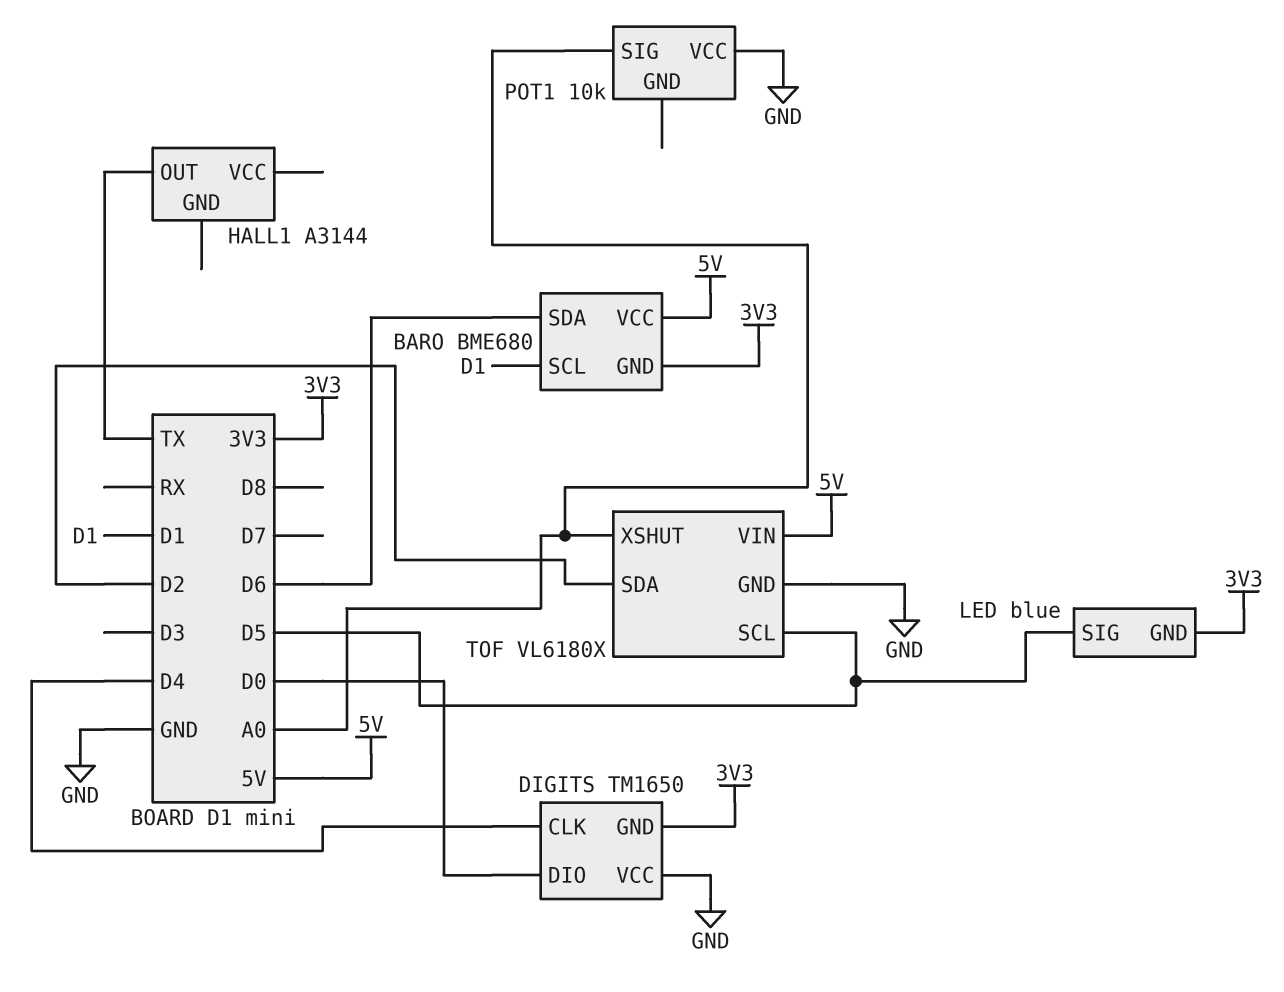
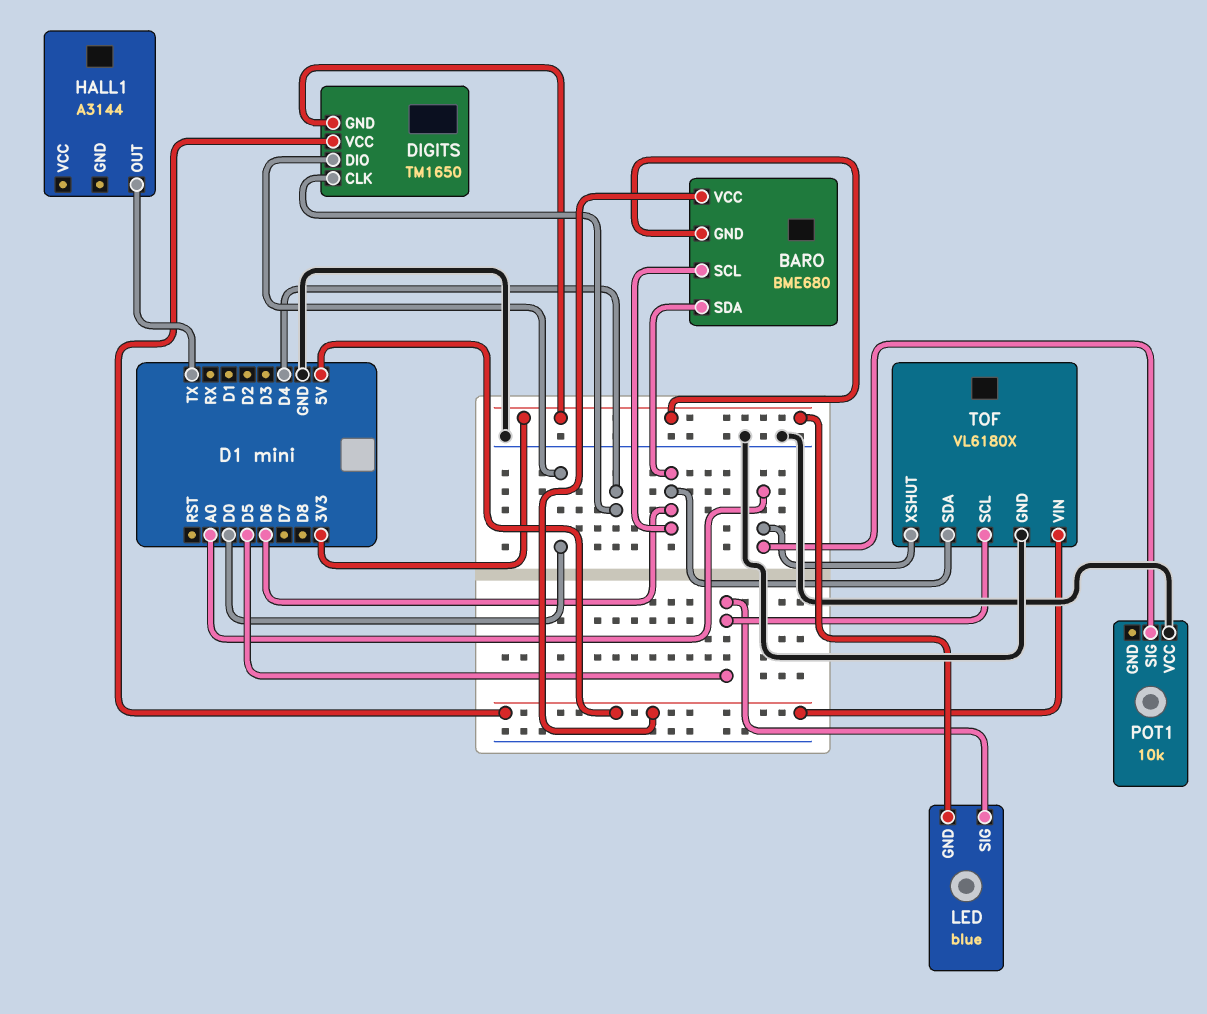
BARO pin SCL: D1 -> D6
DIGITS pin VCC: GND -> 5V
TOF pin SDA: D2 -> D6

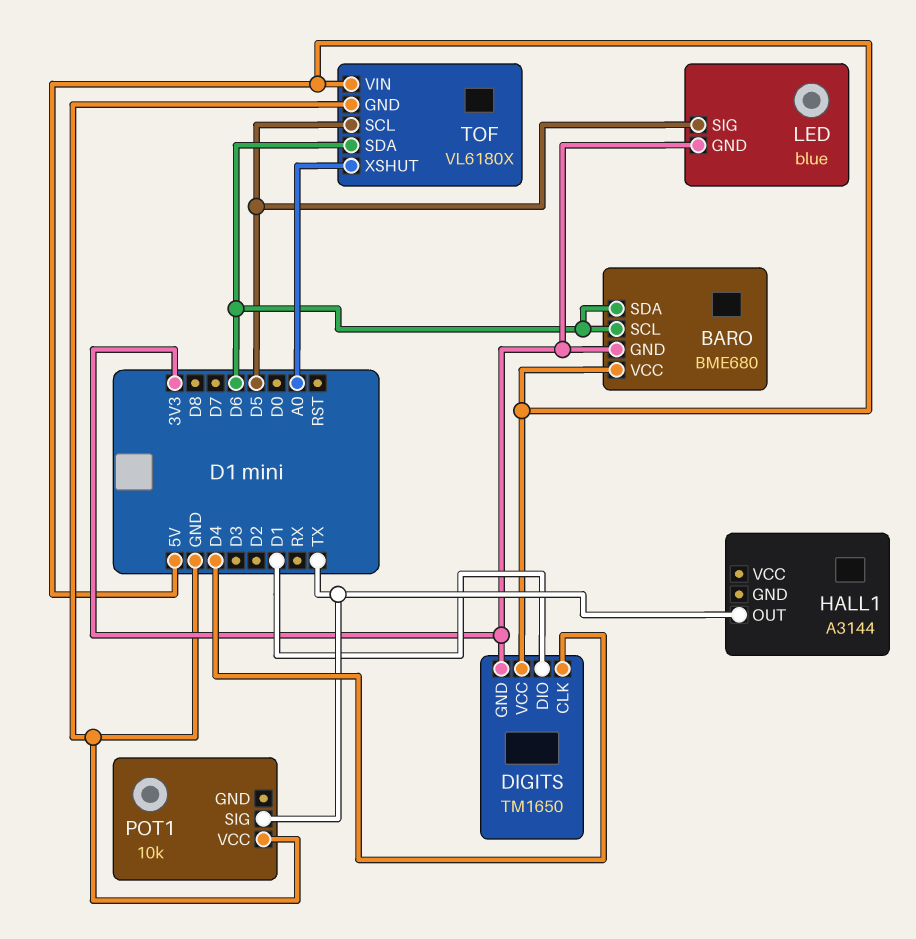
DIGITS pin DIO: D0 -> D1
POT1 pin SIG: A0 -> TX

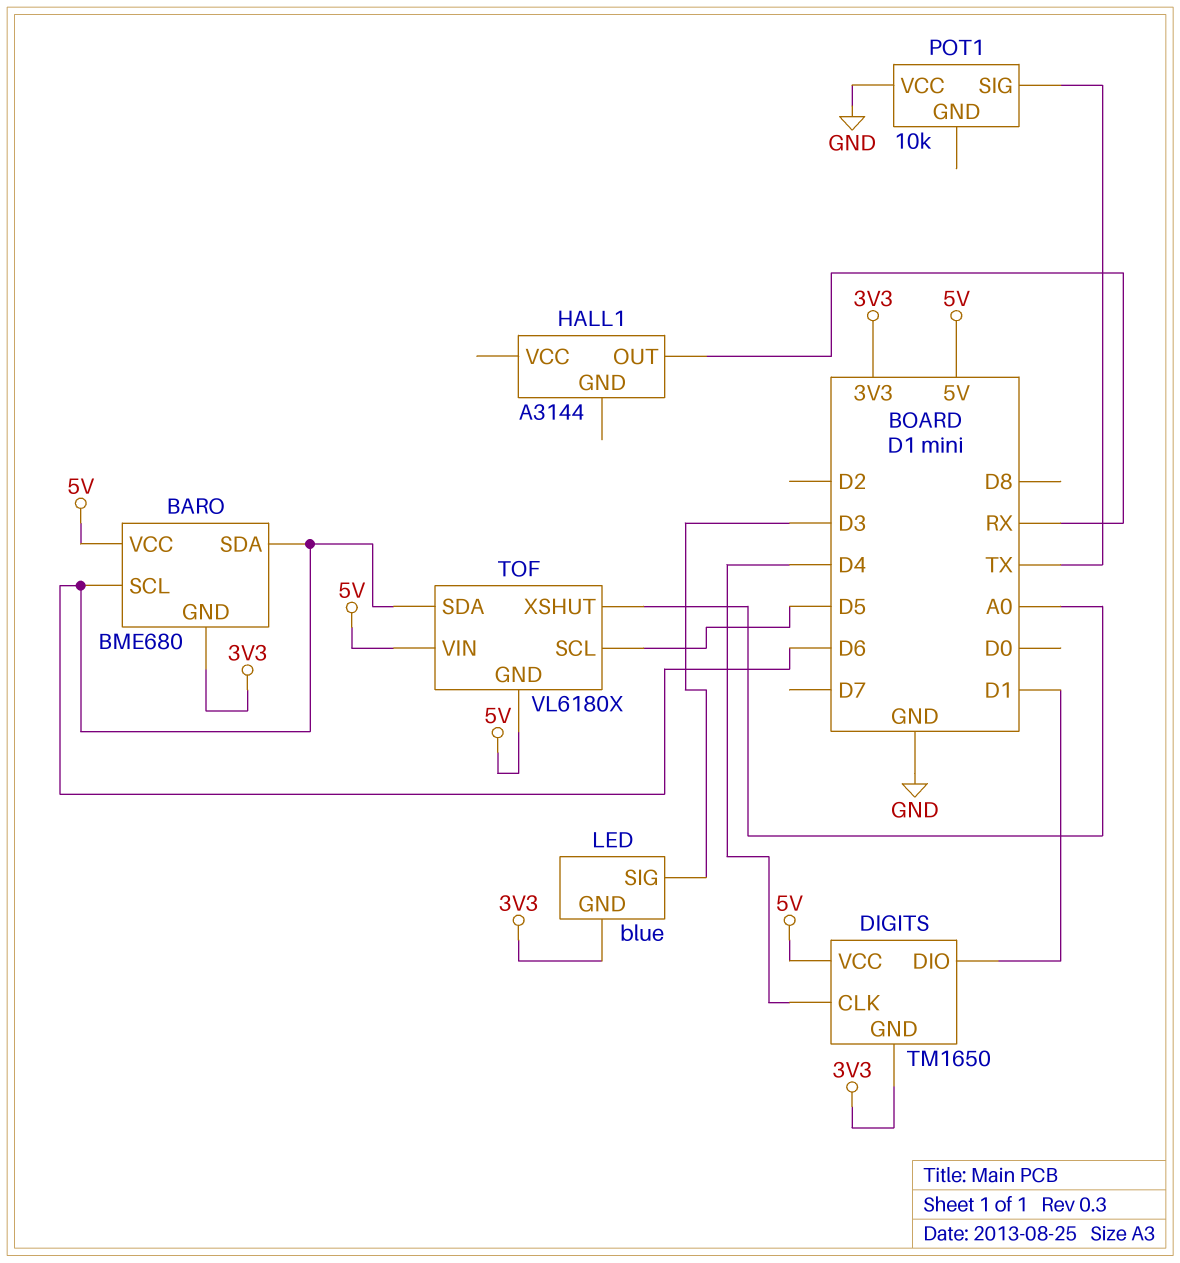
HALL1 pin OUT: TX -> RX
LED pin SIG: D5 -> D3
TOF pin GND: GND -> 5V

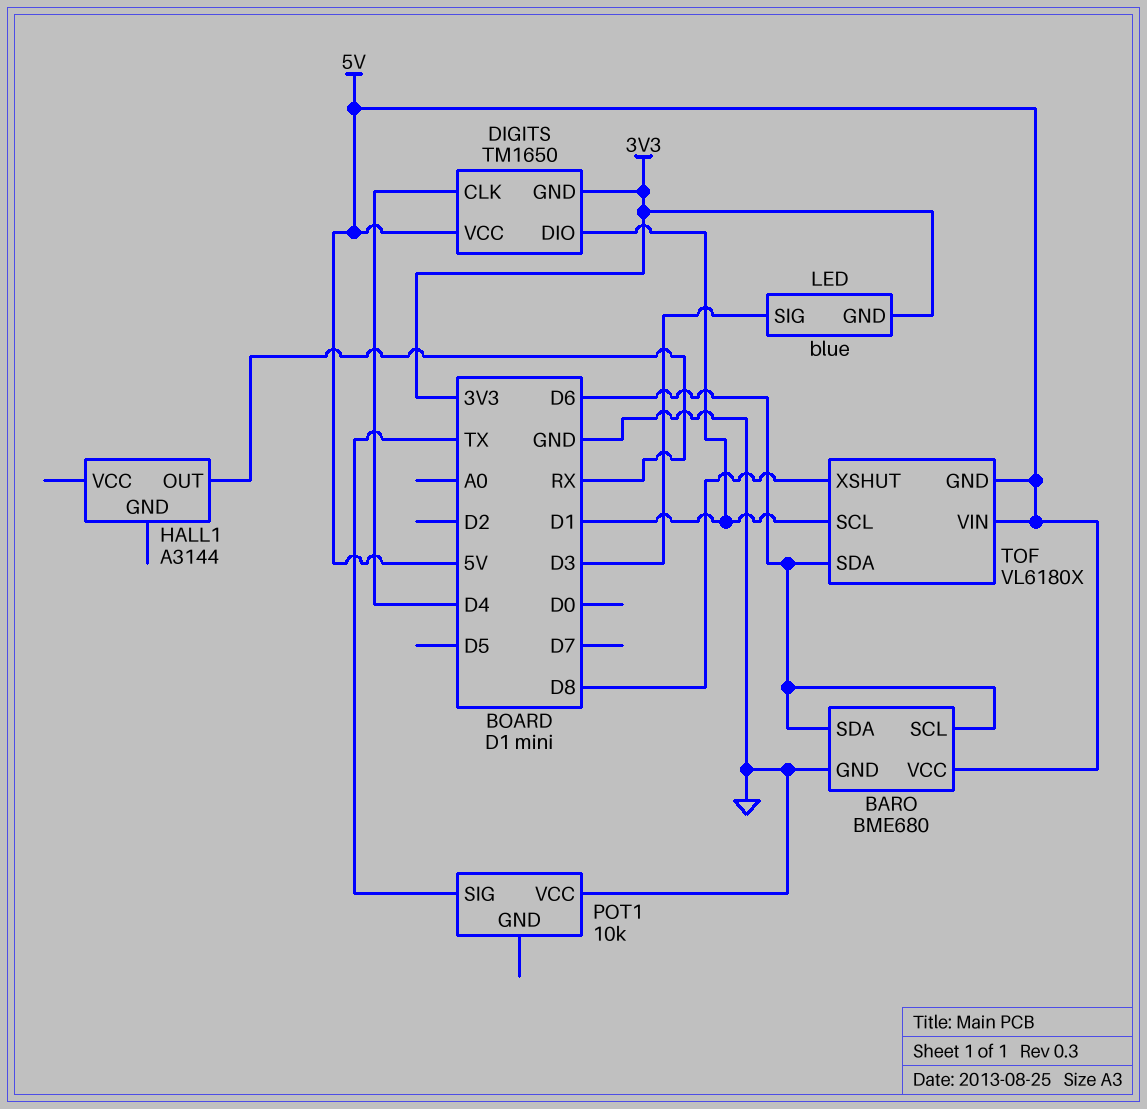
BARO pin GND: 3V3 -> GND
TOF pin SCL: D5 -> D1
TOF pin XSHUT: A0 -> D8

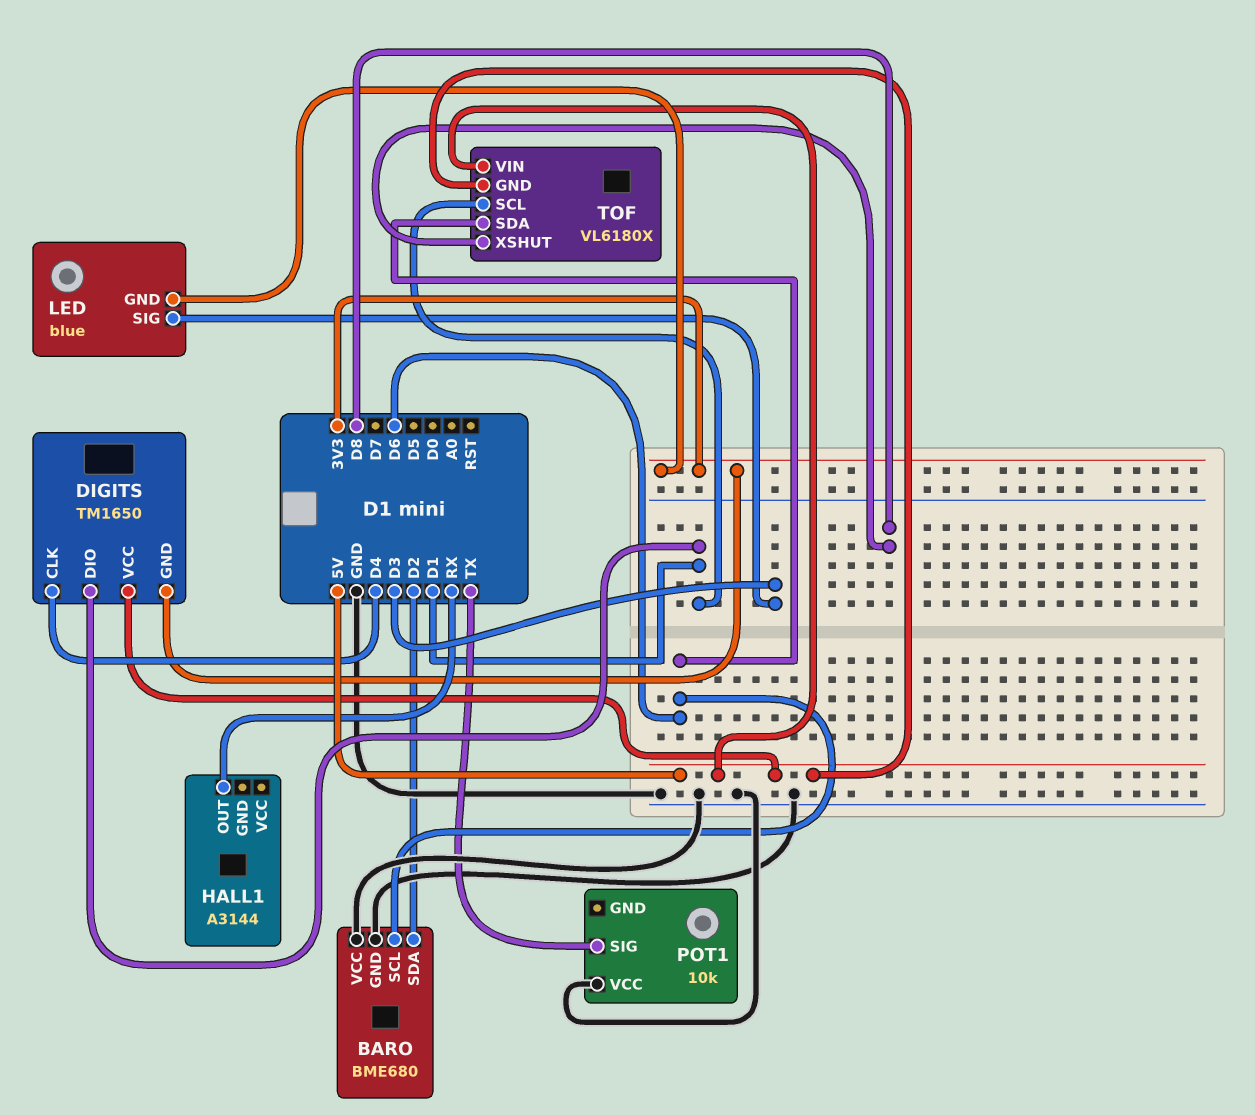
BARO pin SDA: D6 -> D2
BARO pin VCC: 5V -> GND

